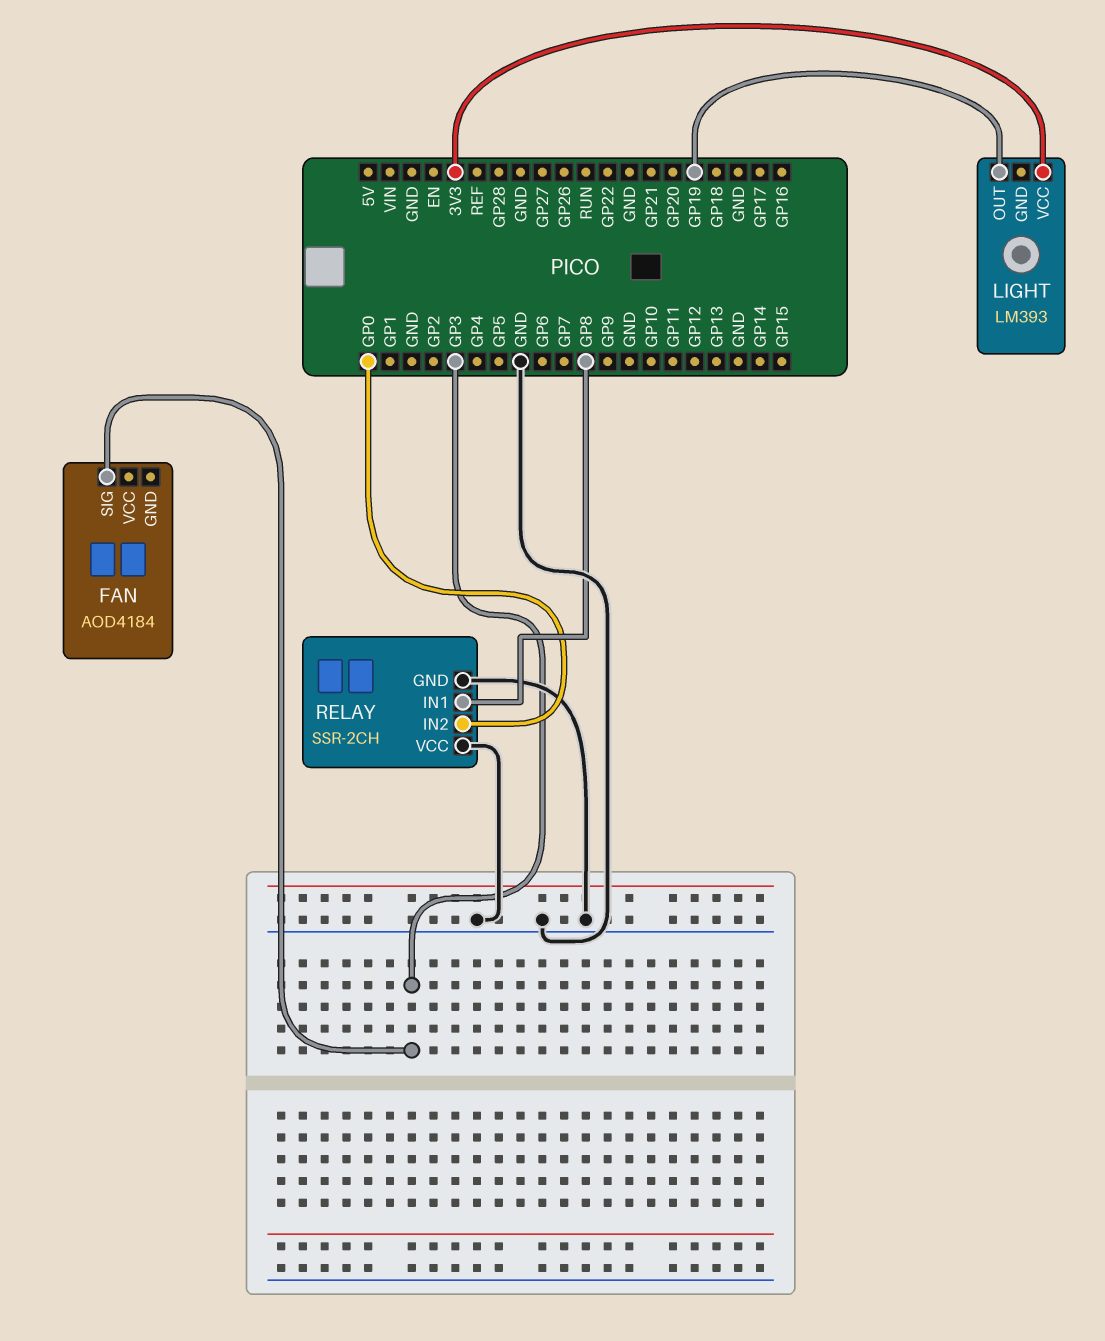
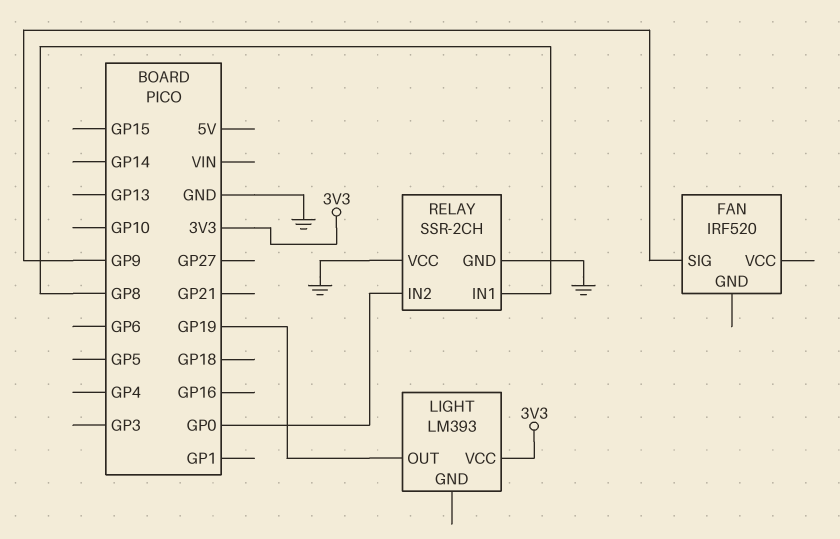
FAN: AOD4184 -> IRF520
FAN pin SIG: GP3 -> GP9

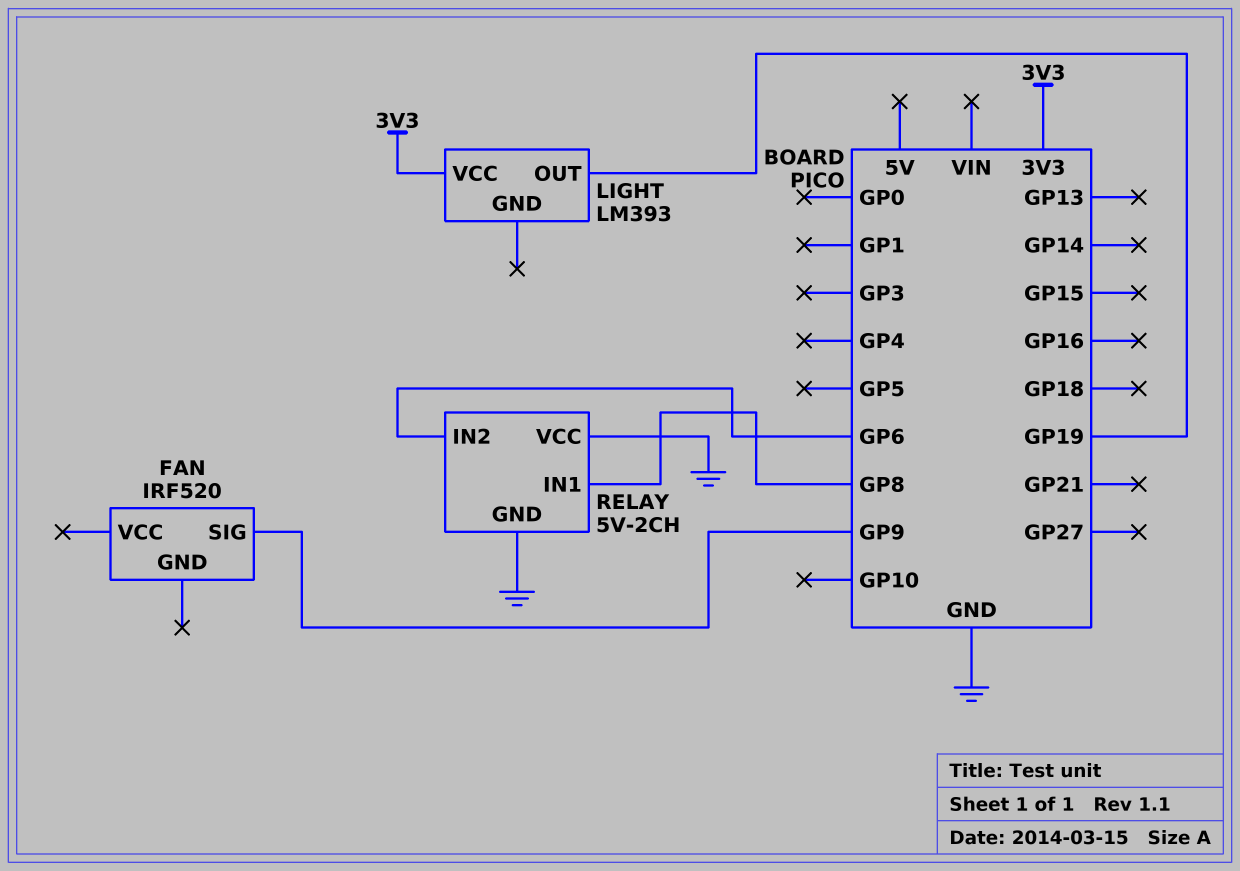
RELAY: SSR-2CH -> 5V-2CH
RELAY pin IN2: GP0 -> GP6

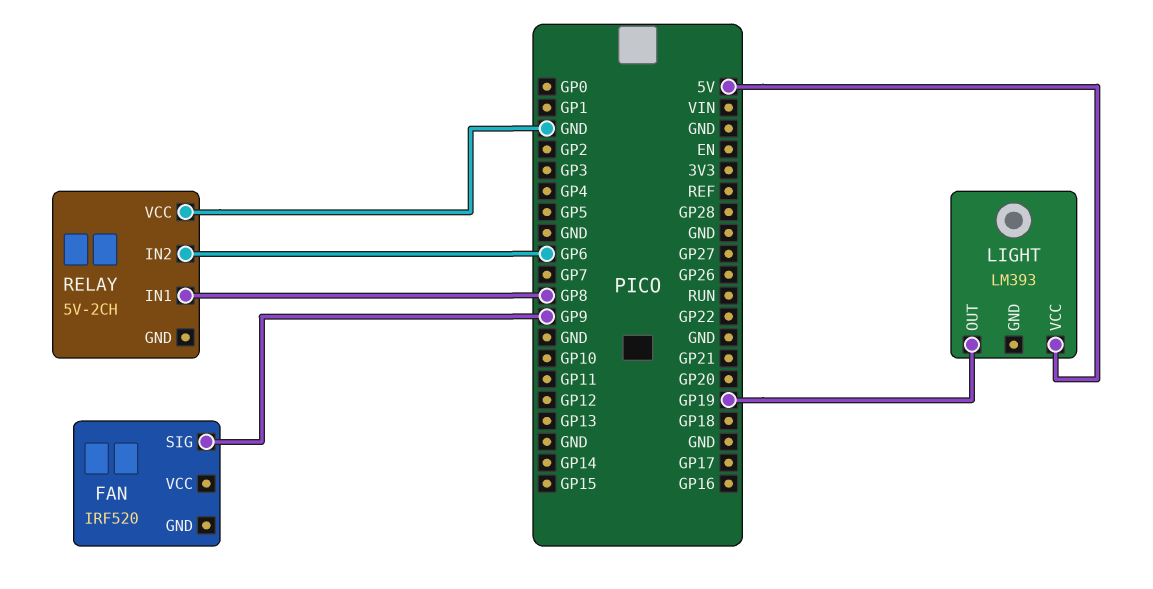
LIGHT pin VCC: 3V3 -> 5V
RELAY pin GND: GND -> none

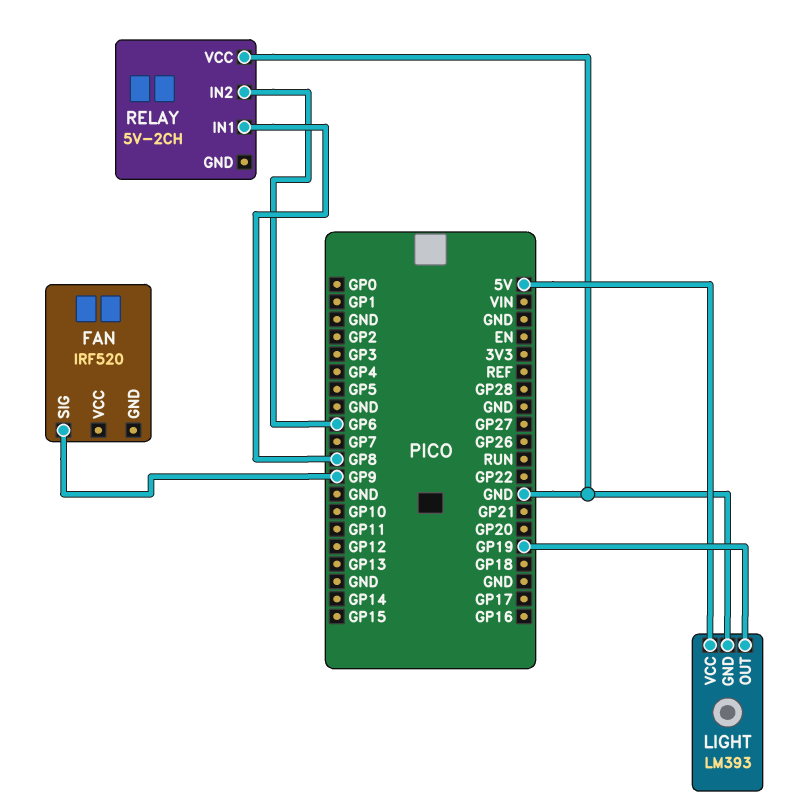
LIGHT pin GND: none -> GND

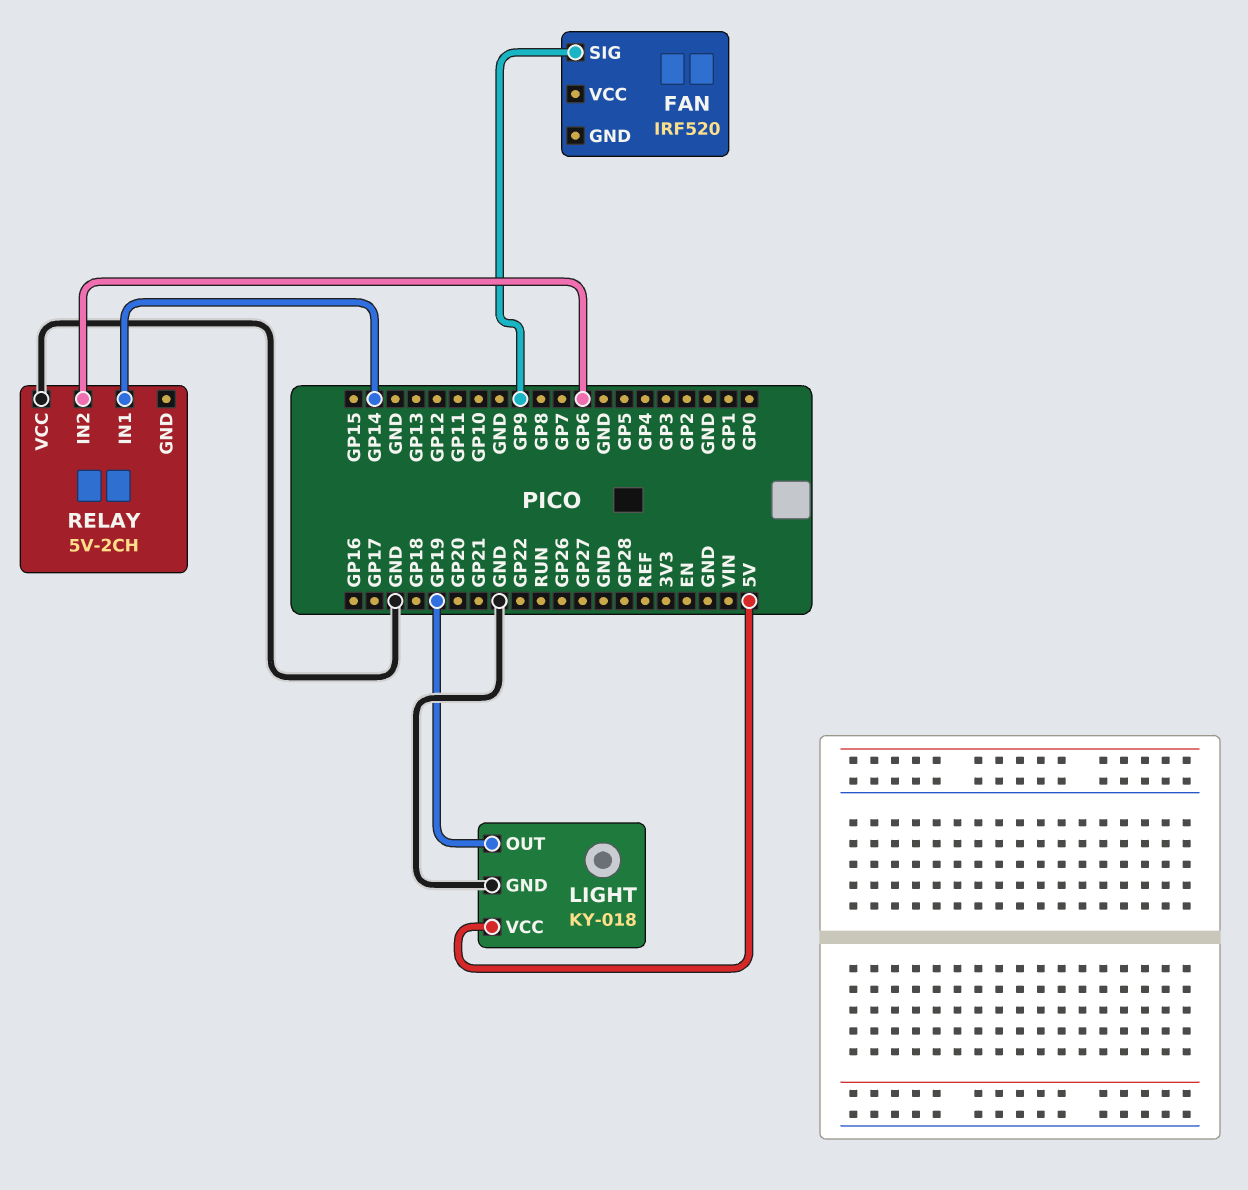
LIGHT: LM393 -> KY-018
RELAY pin IN1: GP8 -> GP14

